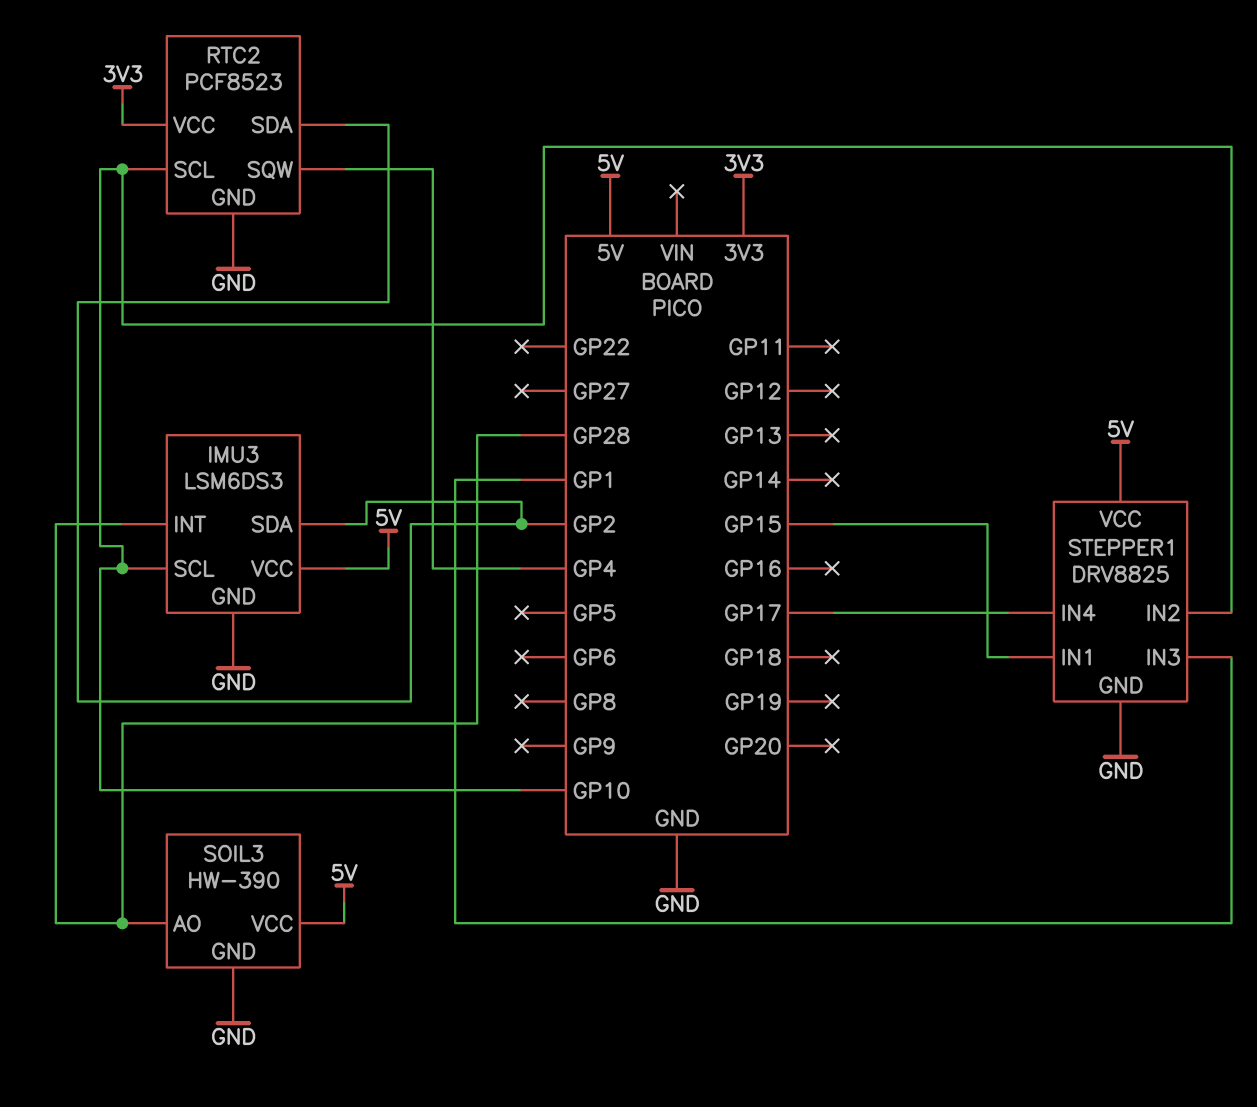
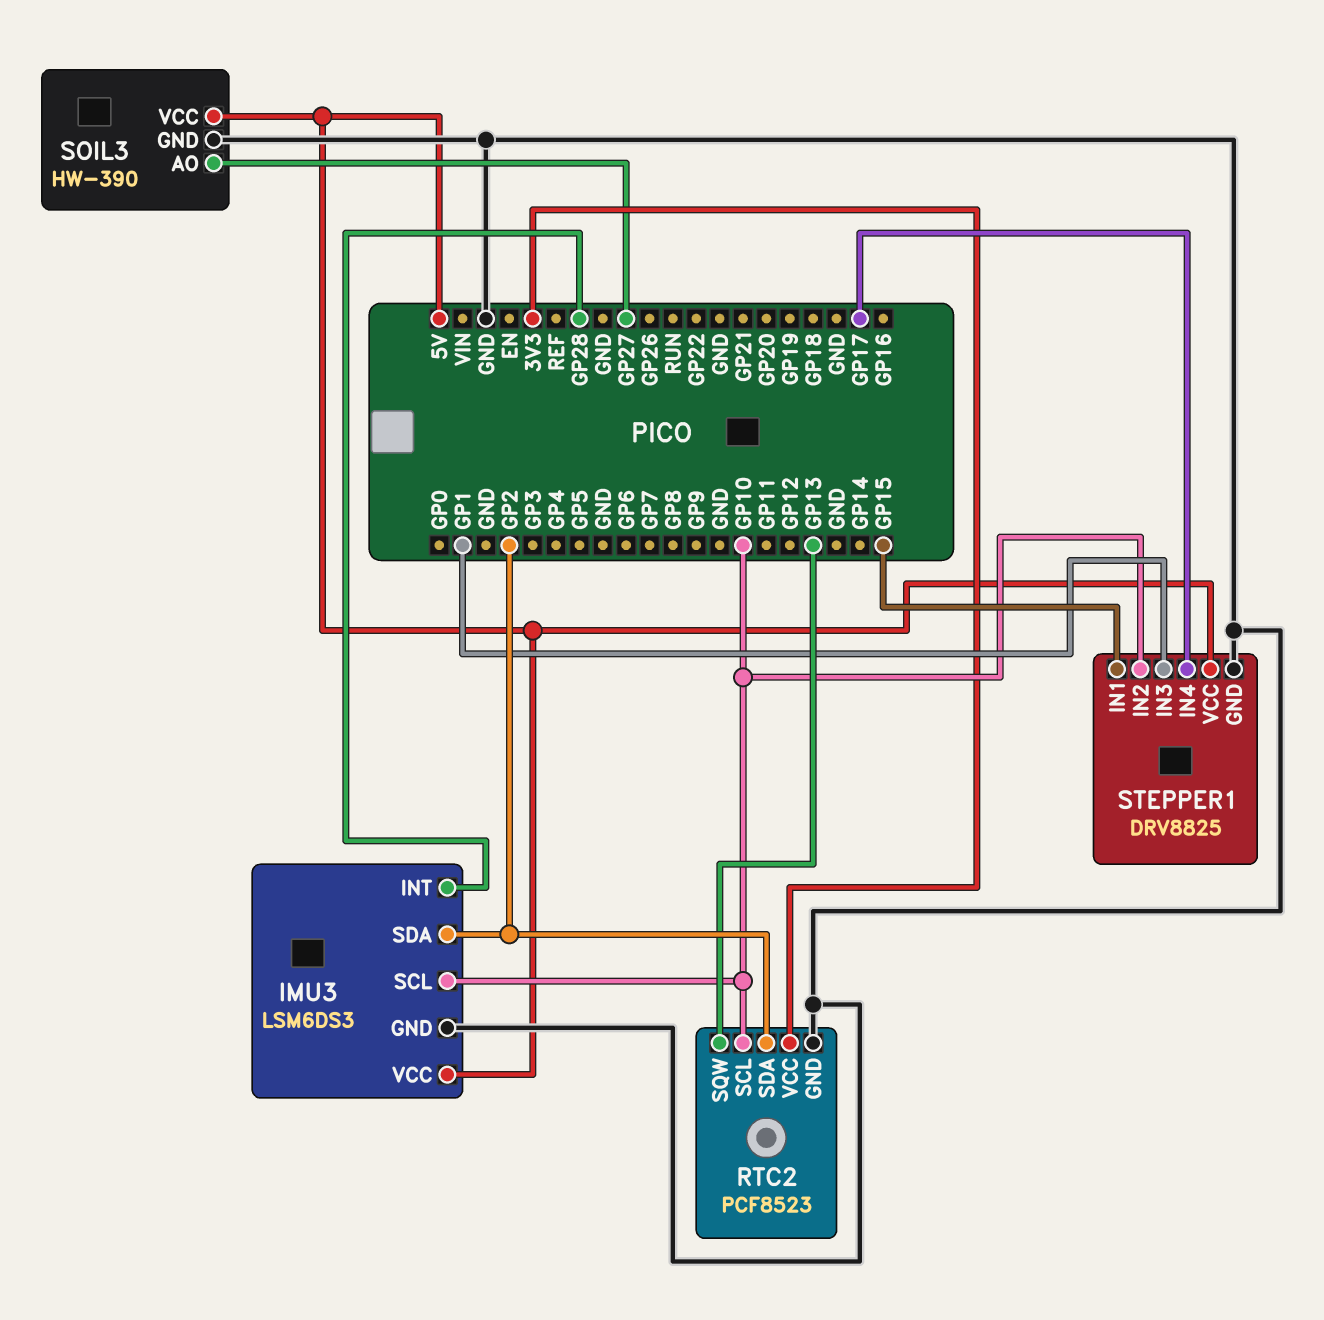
RTC2 pin SQW: GP4 -> GP13
SOIL3 pin AO: GP28 -> GP27

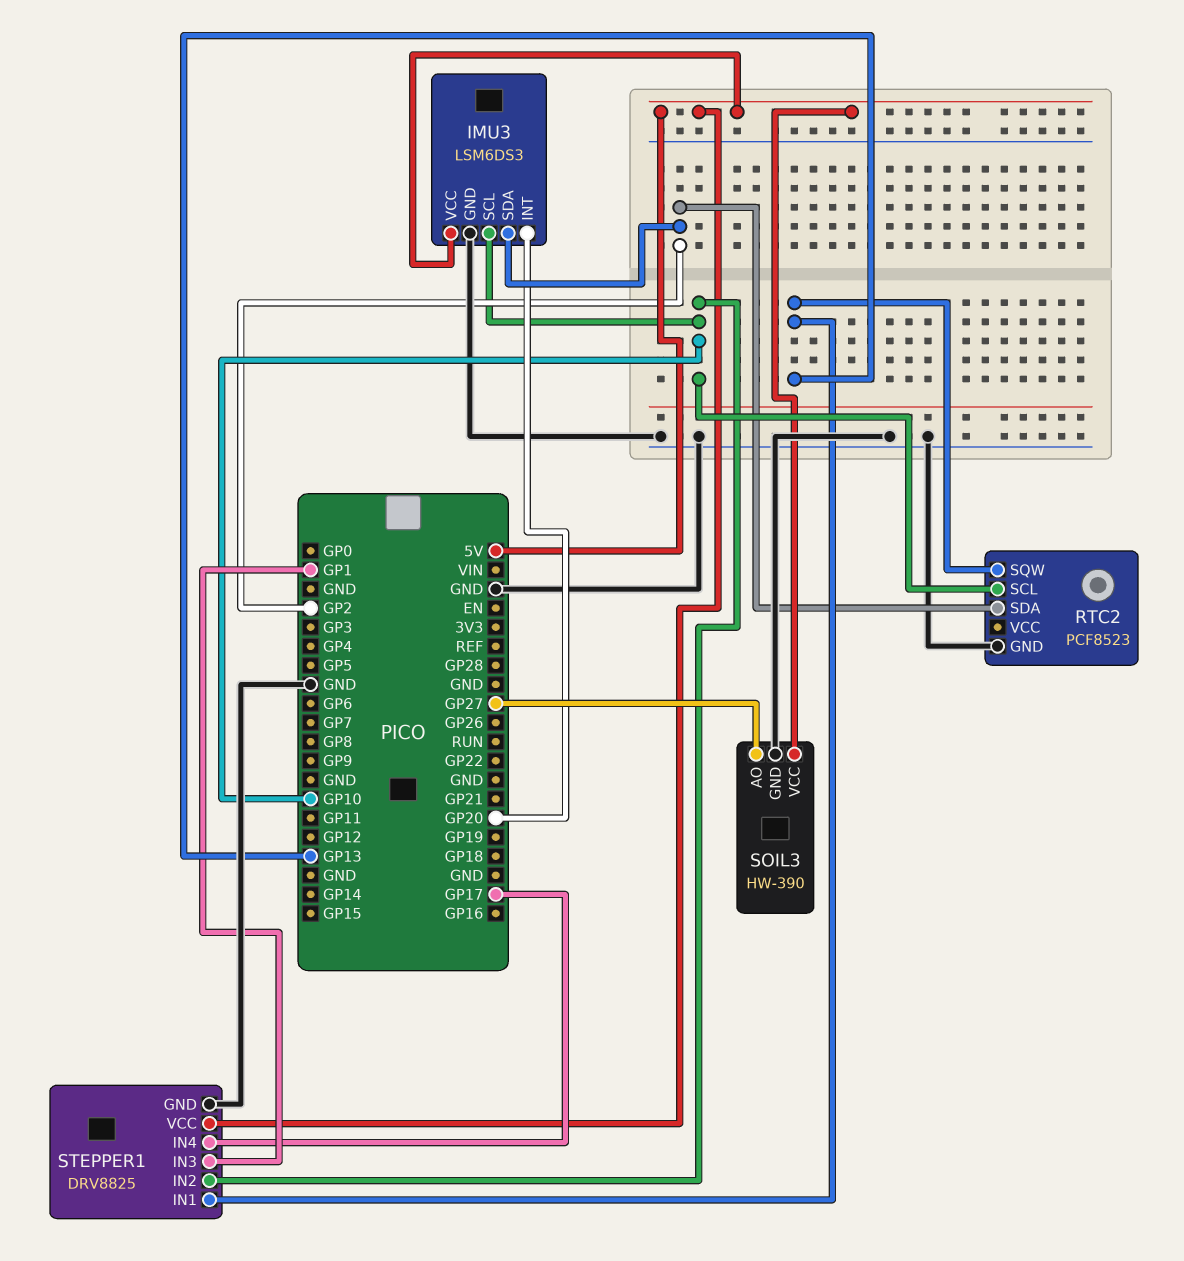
IMU3 pin INT: GP28 -> GP20
RTC2 pin VCC: 3V3 -> none
STEPPER1 pin IN1: GP15 -> GP13

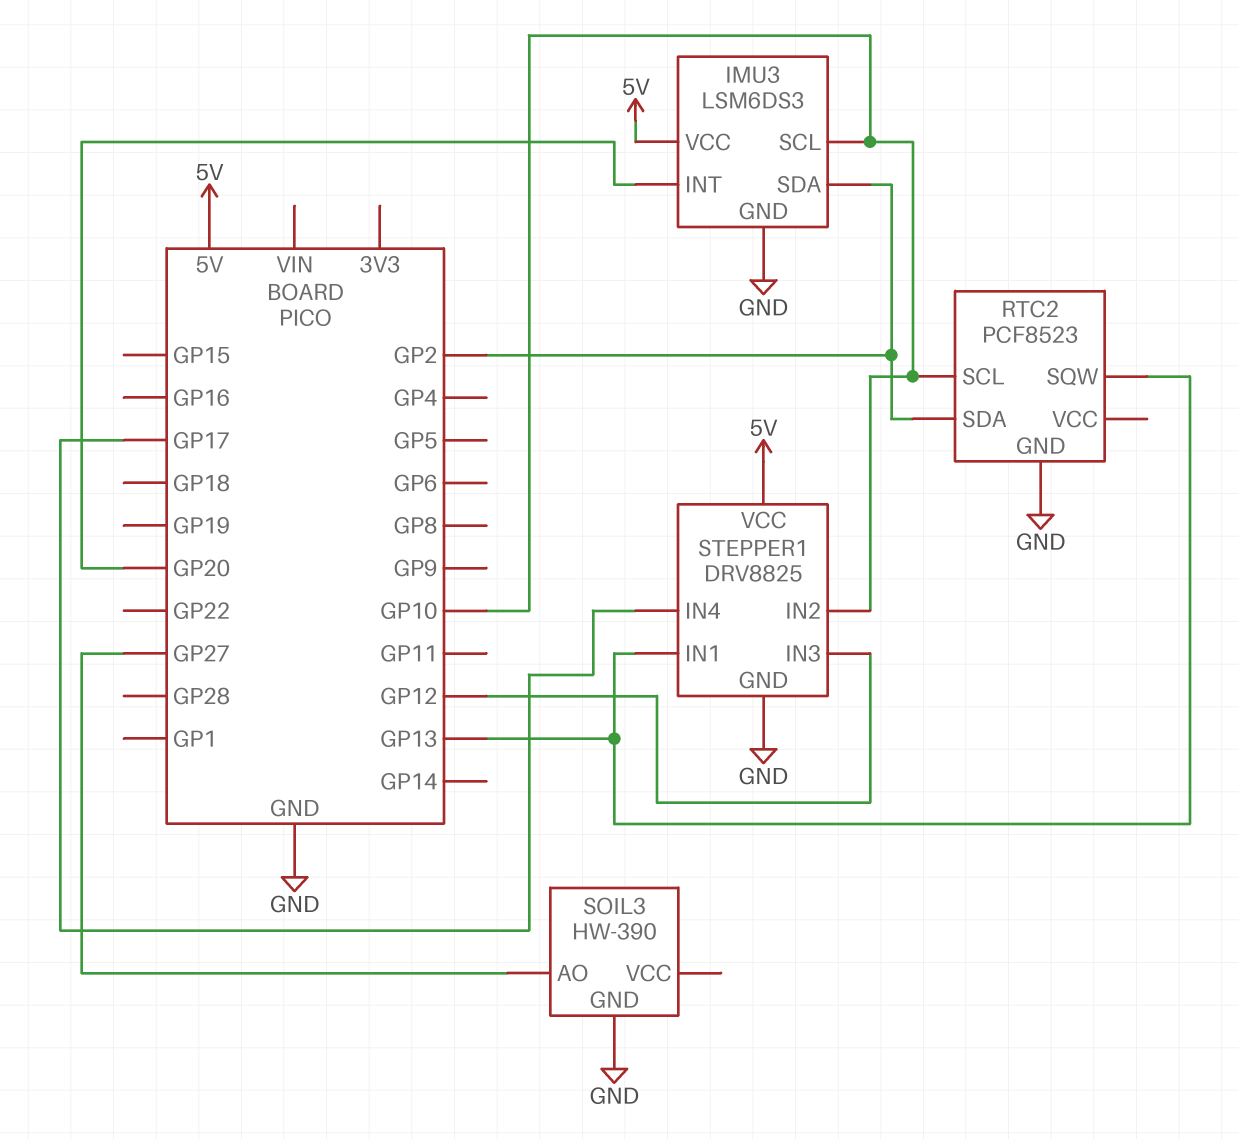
SOIL3 pin VCC: 5V -> none
STEPPER1 pin IN3: GP1 -> GP12

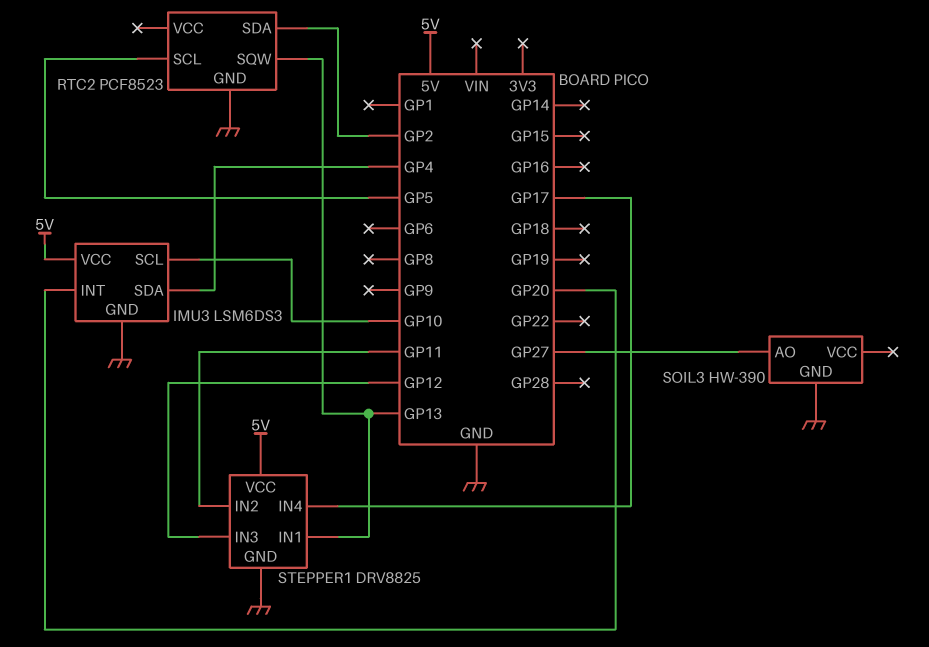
IMU3 pin SDA: GP2 -> GP4
RTC2 pin SCL: GP10 -> GP5
STEPPER1 pin IN2: GP10 -> GP11

